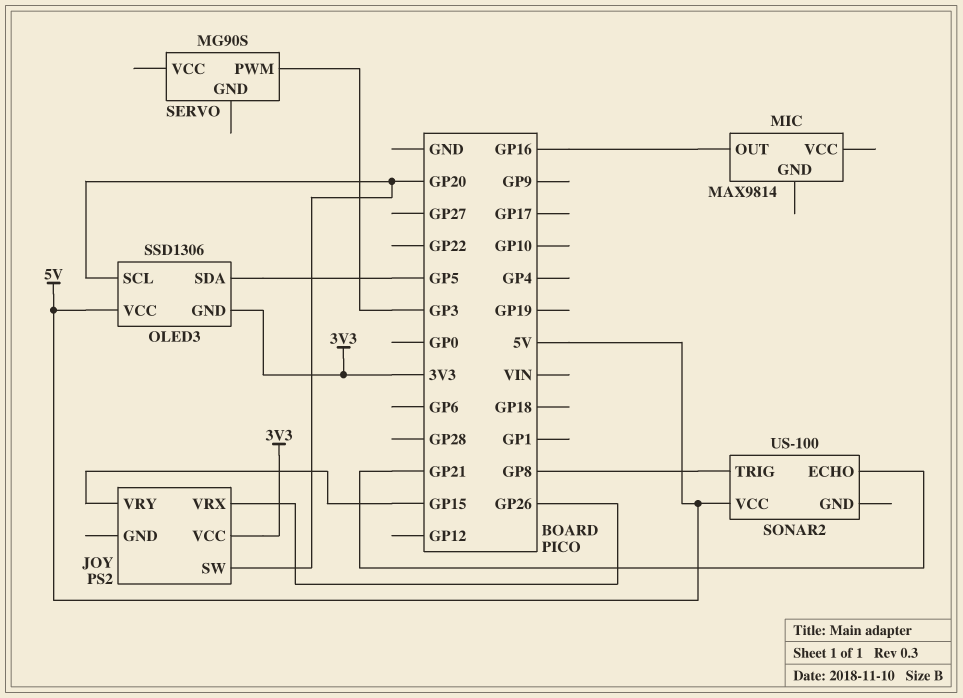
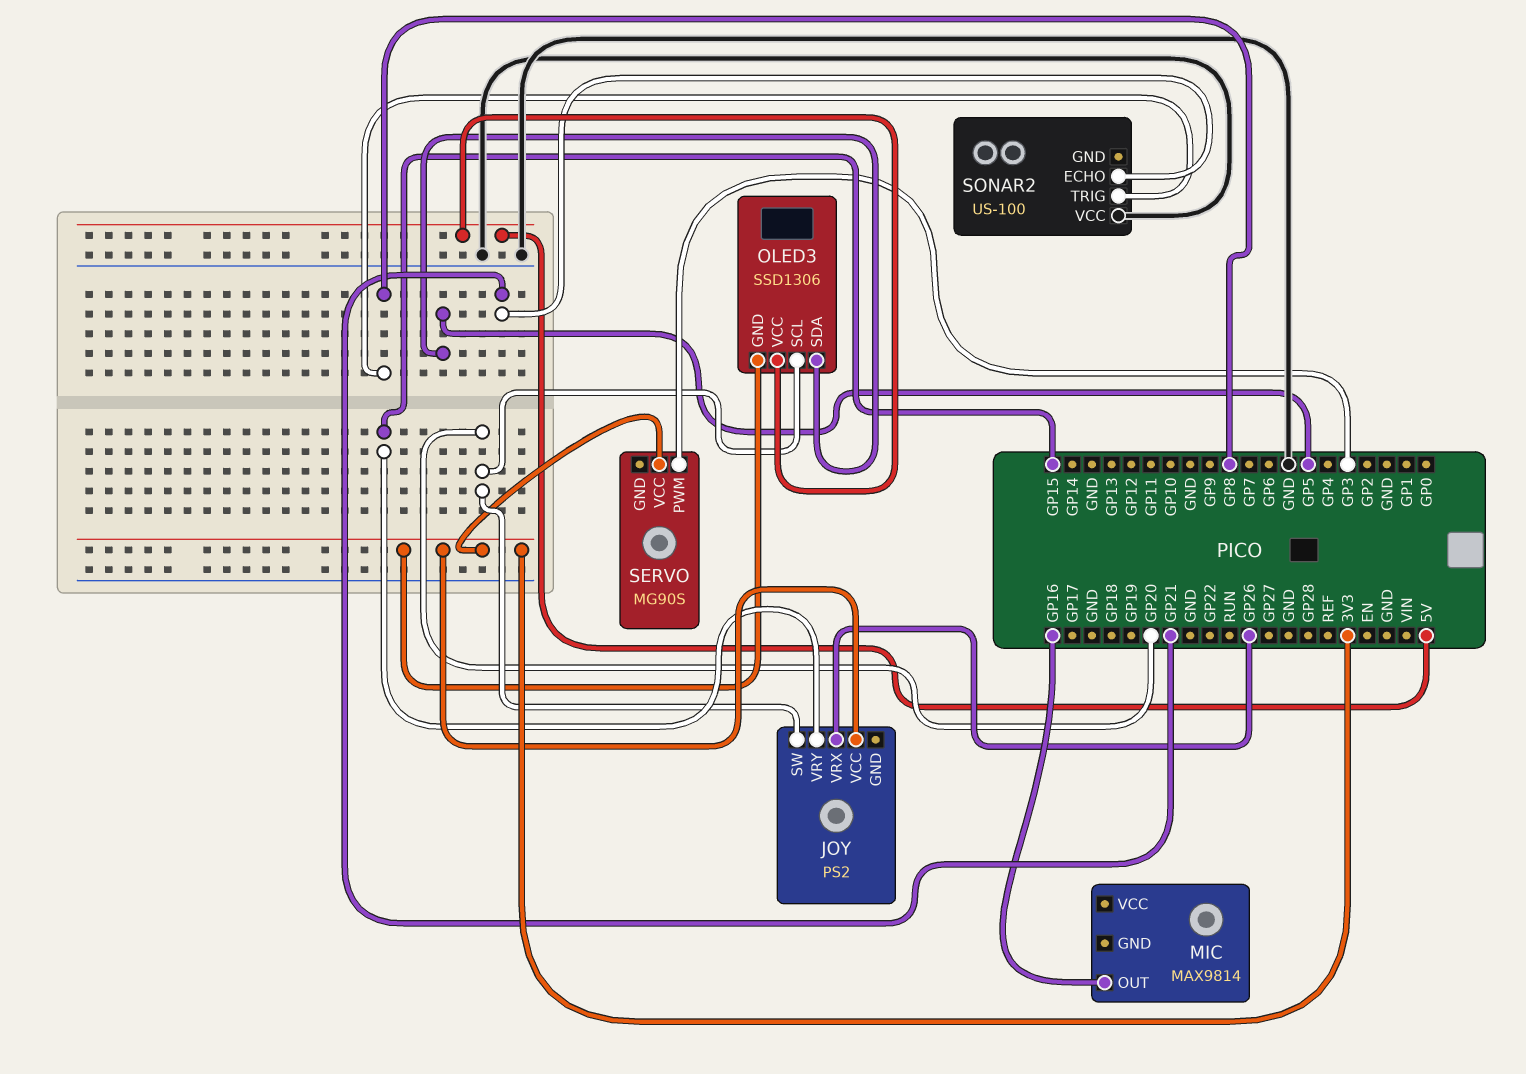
SERVO pin VCC: none -> 3V3
SONAR2 pin VCC: 5V -> GND

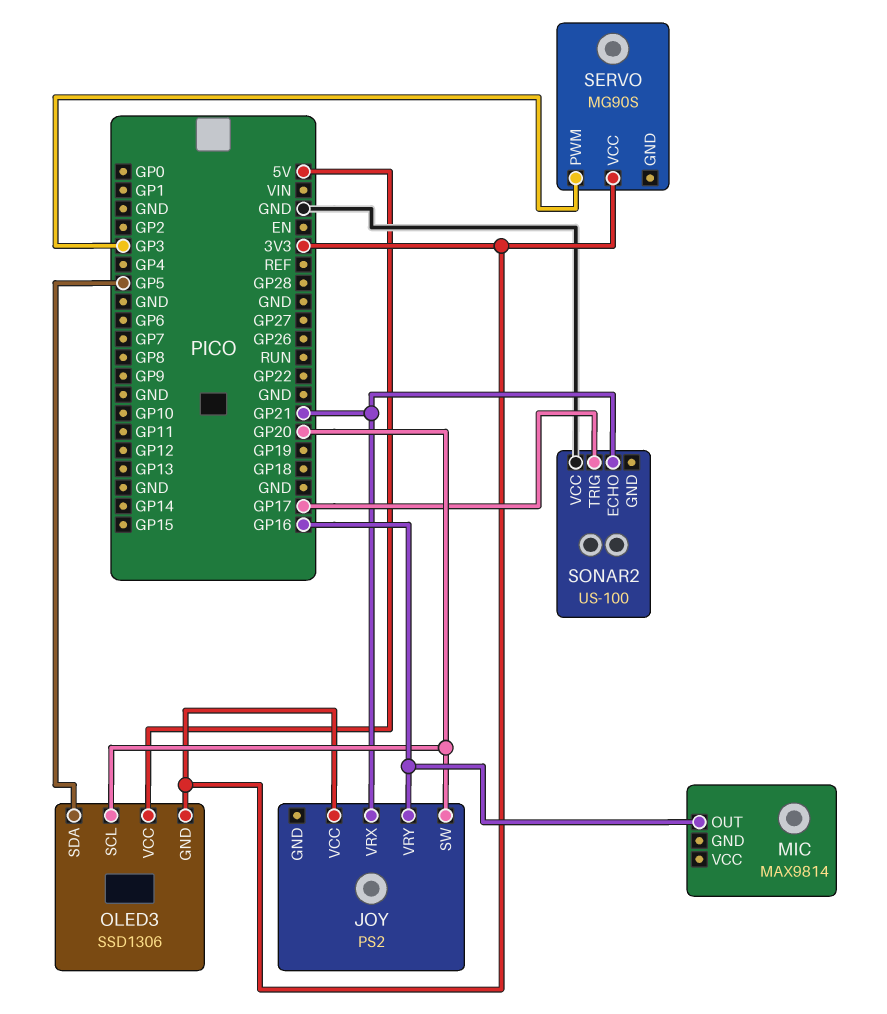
JOY pin VRX: GP26 -> GP21
JOY pin VRY: GP15 -> GP16
SONAR2 pin TRIG: GP8 -> GP17

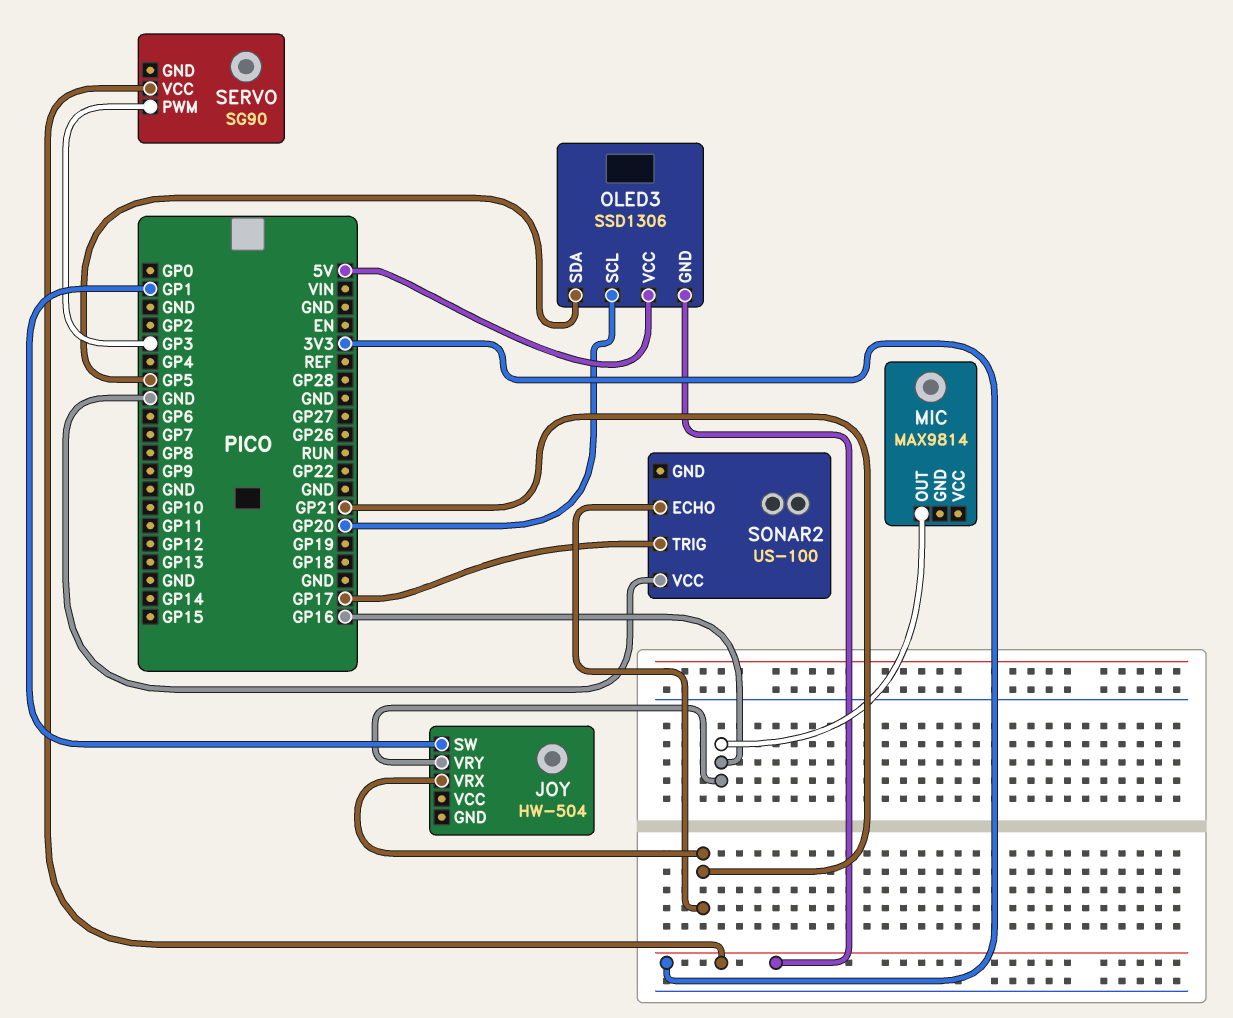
JOY: PS2 -> HW-504
JOY pin SW: GP20 -> GP1
JOY pin VCC: 3V3 -> none
SERVO: MG90S -> SG90

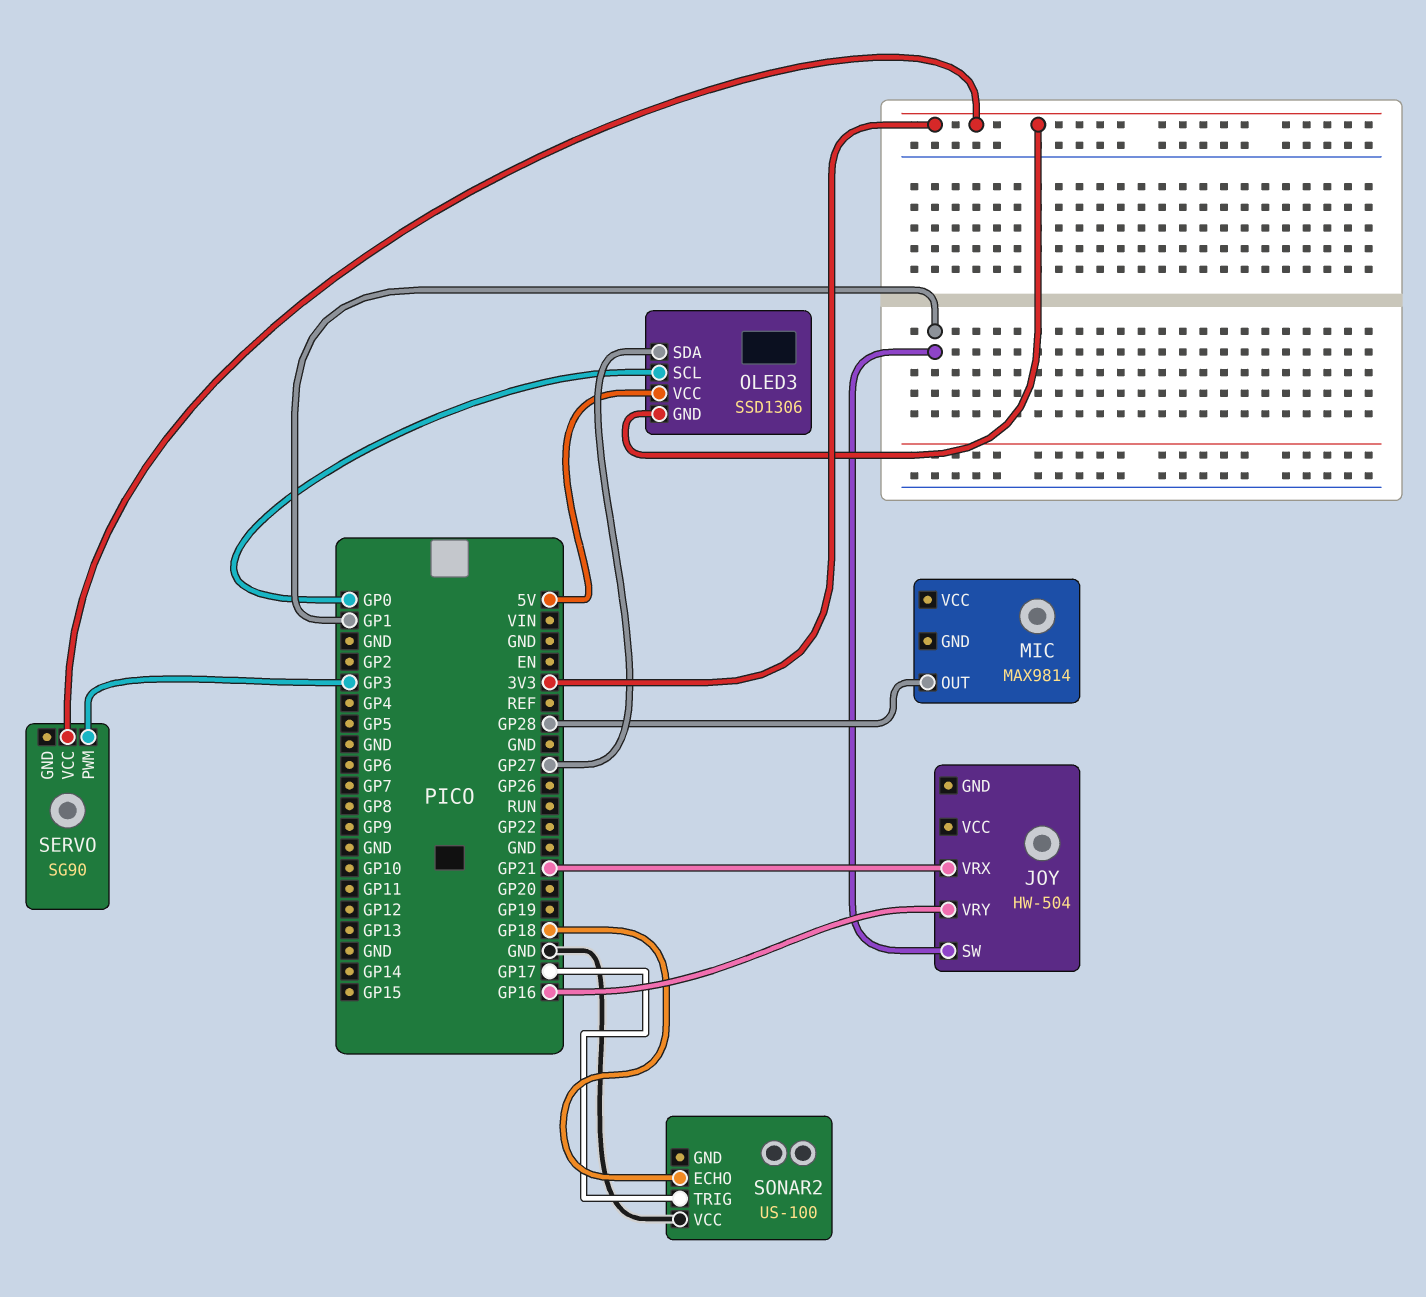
MIC pin OUT: GP16 -> GP28
OLED3 pin SCL: GP20 -> GP0
OLED3 pin SDA: GP5 -> GP27
SONAR2 pin ECHO: GP21 -> GP18

